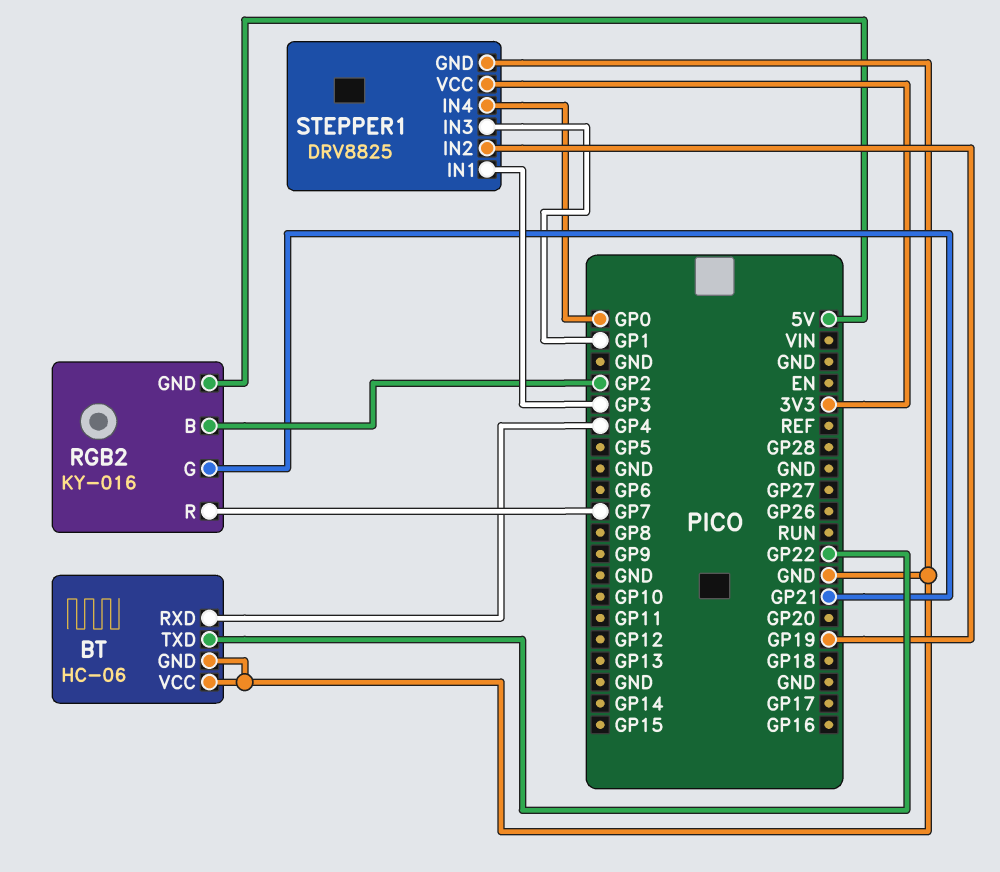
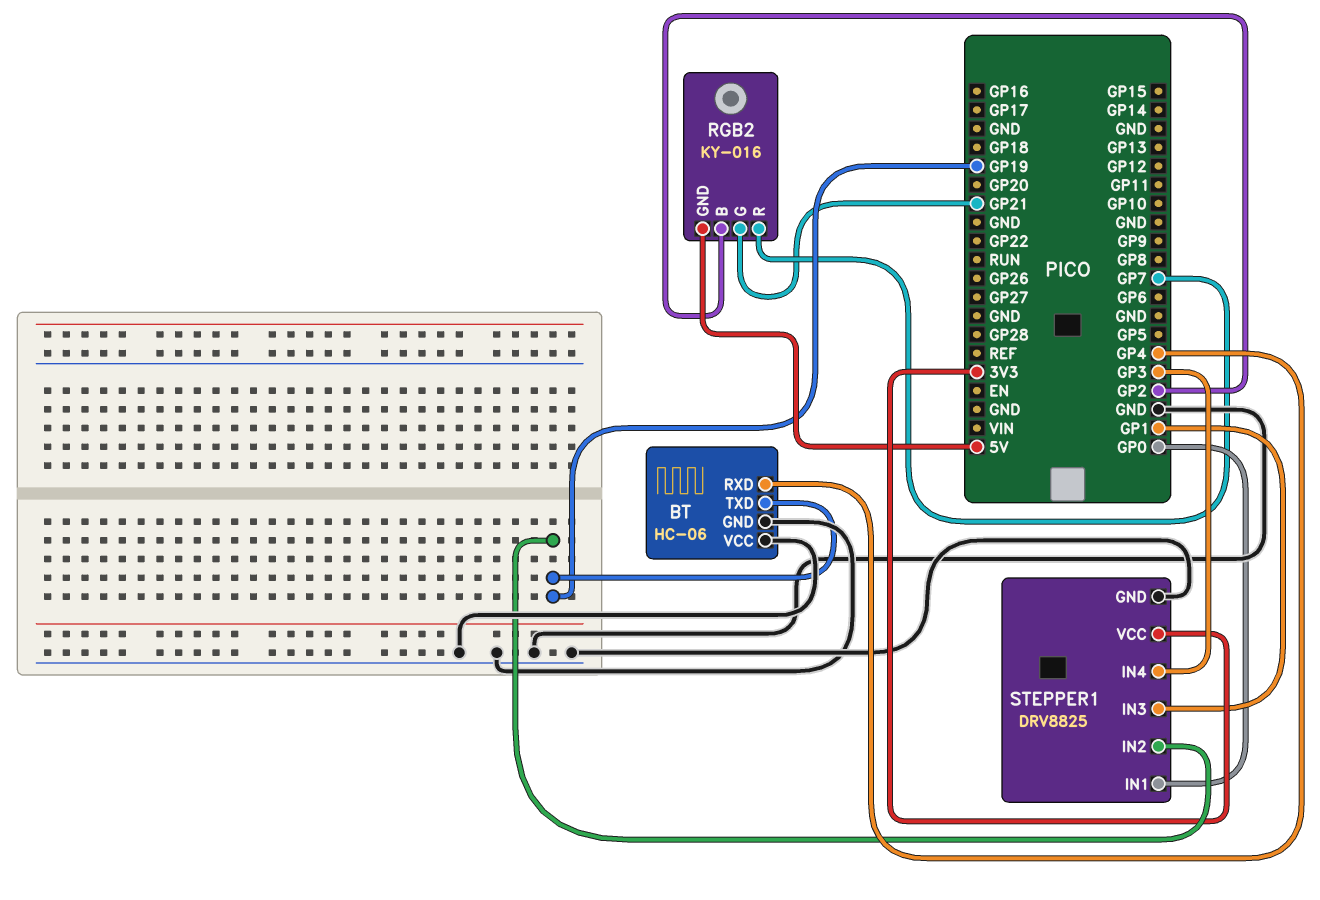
BT pin TXD: GP22 -> GP19
STEPPER1 pin IN1: GP3 -> GP0
STEPPER1 pin IN4: GP0 -> GP3

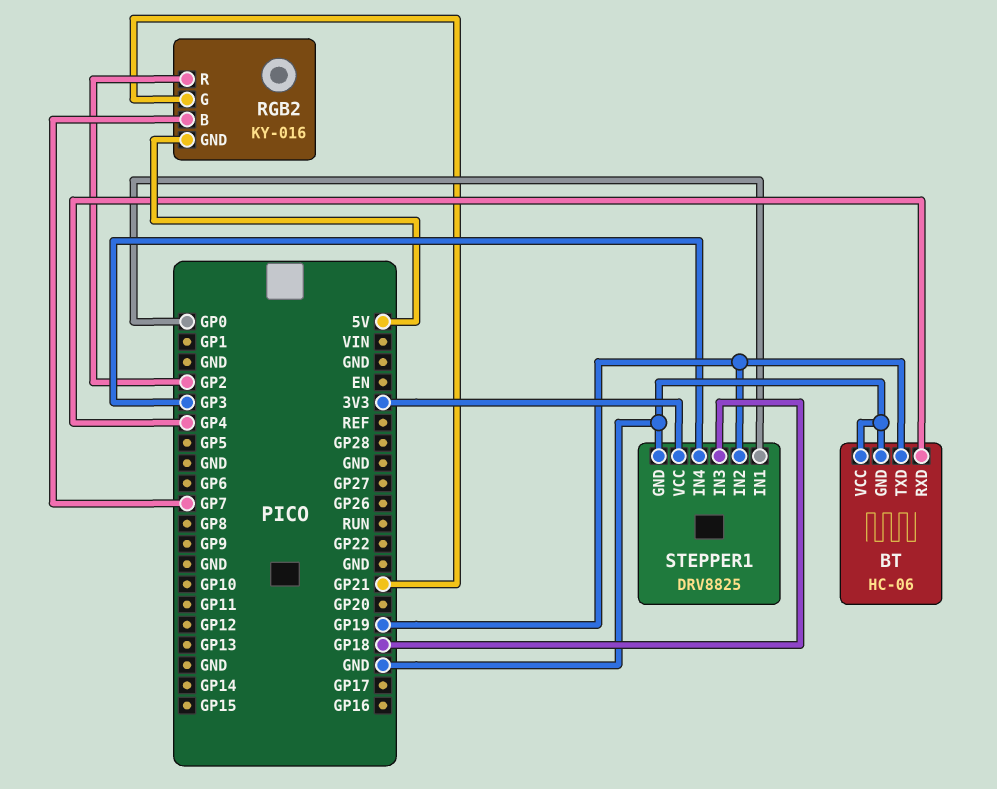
RGB2 pin B: GP2 -> GP7
RGB2 pin R: GP7 -> GP2
STEPPER1 pin IN3: GP1 -> GP18

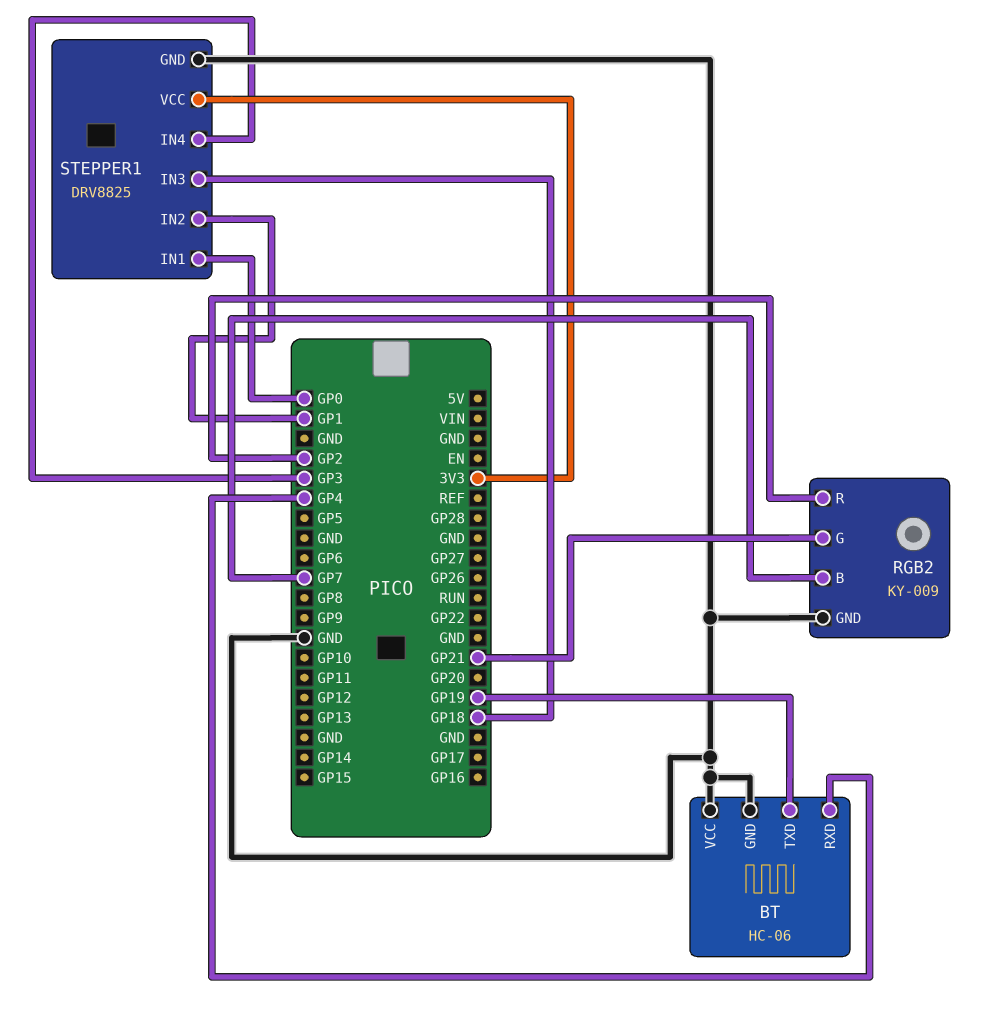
RGB2: KY-016 -> KY-009
RGB2 pin GND: 5V -> GND
STEPPER1 pin IN2: GP19 -> GP1

